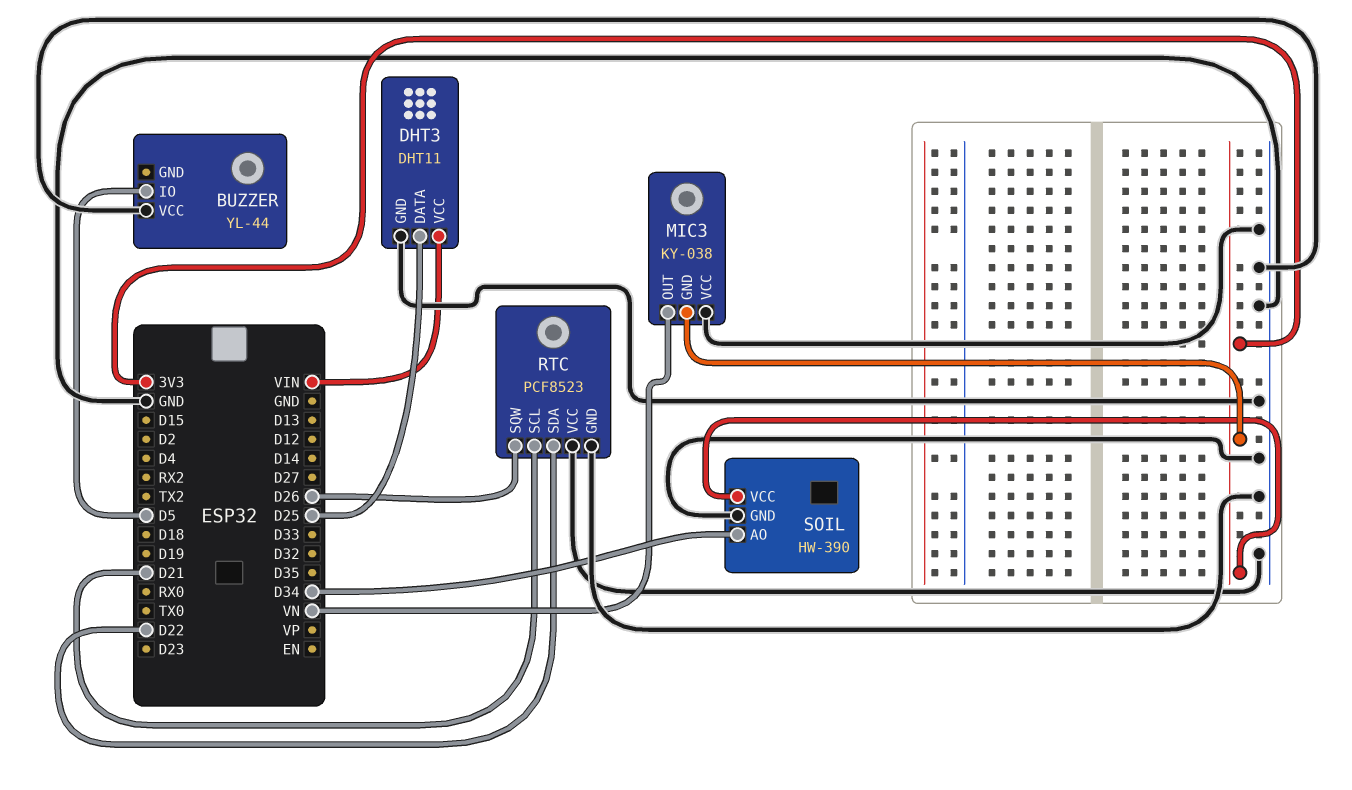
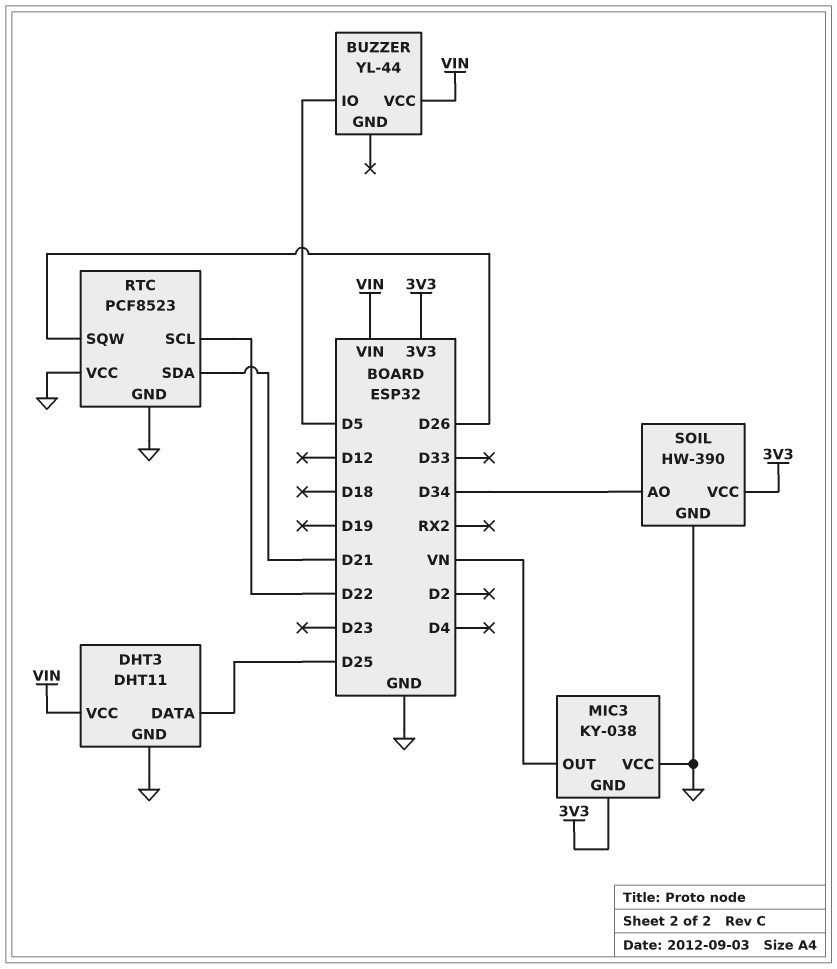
BUZZER pin VCC: GND -> VIN
RTC pin SCL: D21 -> D22
RTC pin SDA: D22 -> D21

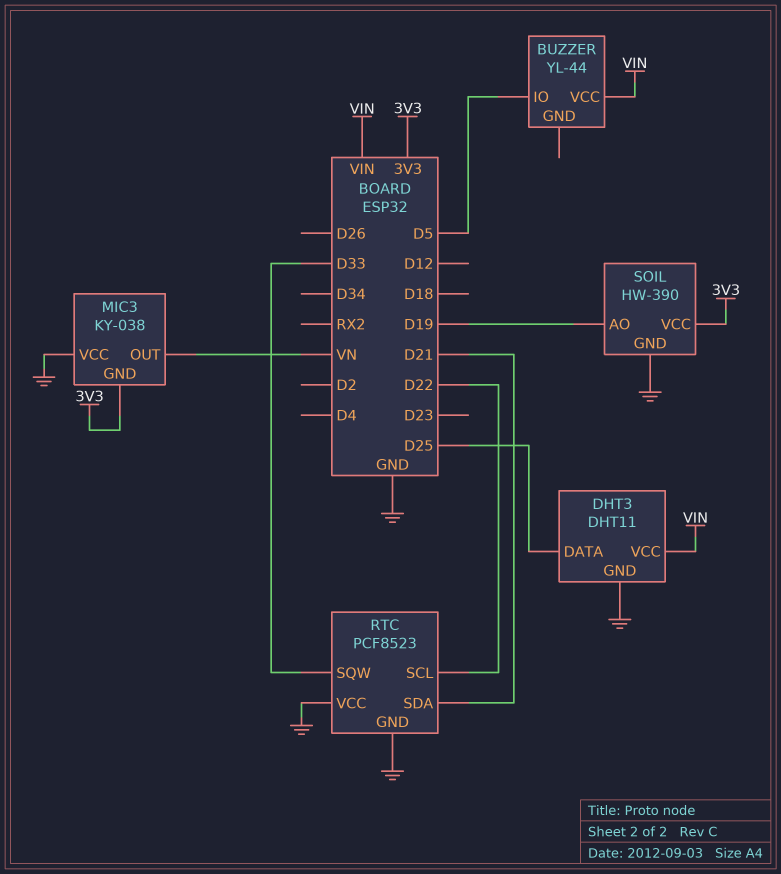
RTC pin SQW: D26 -> D33
SOIL pin AO: D34 -> D19

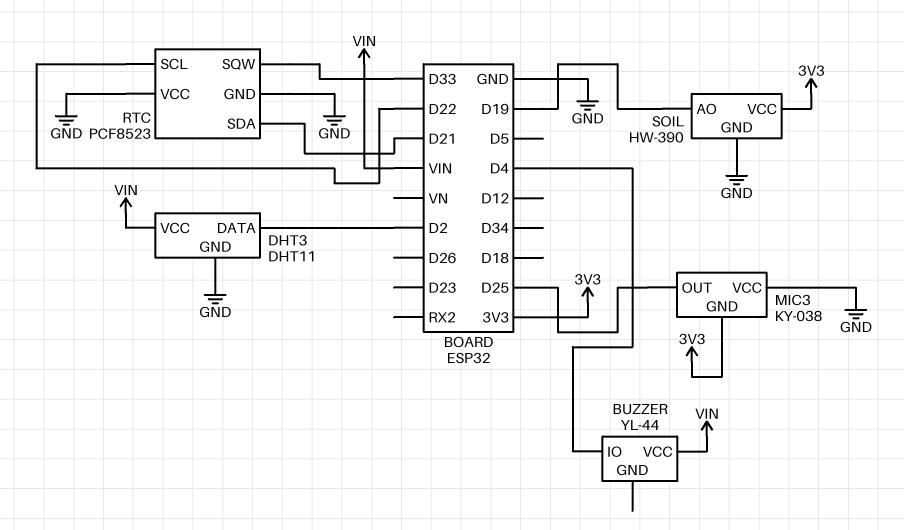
BUZZER pin IO: D5 -> D4
DHT3 pin DATA: D25 -> D2
MIC3 pin OUT: VN -> D25

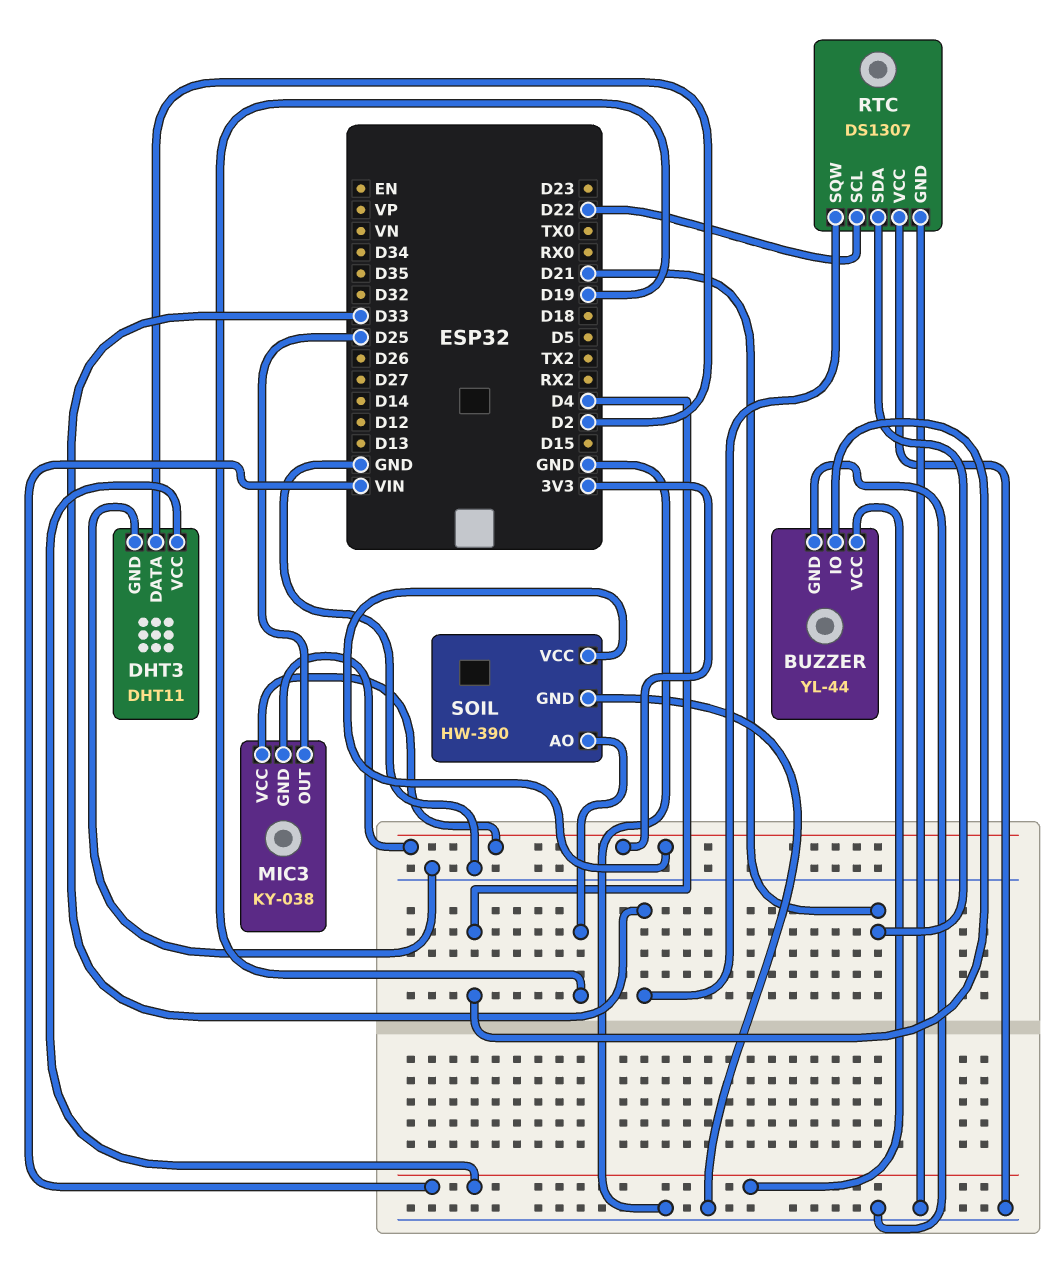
BUZZER pin GND: none -> GND
MIC3 pin VCC: GND -> 3V3
RTC: PCF8523 -> DS1307

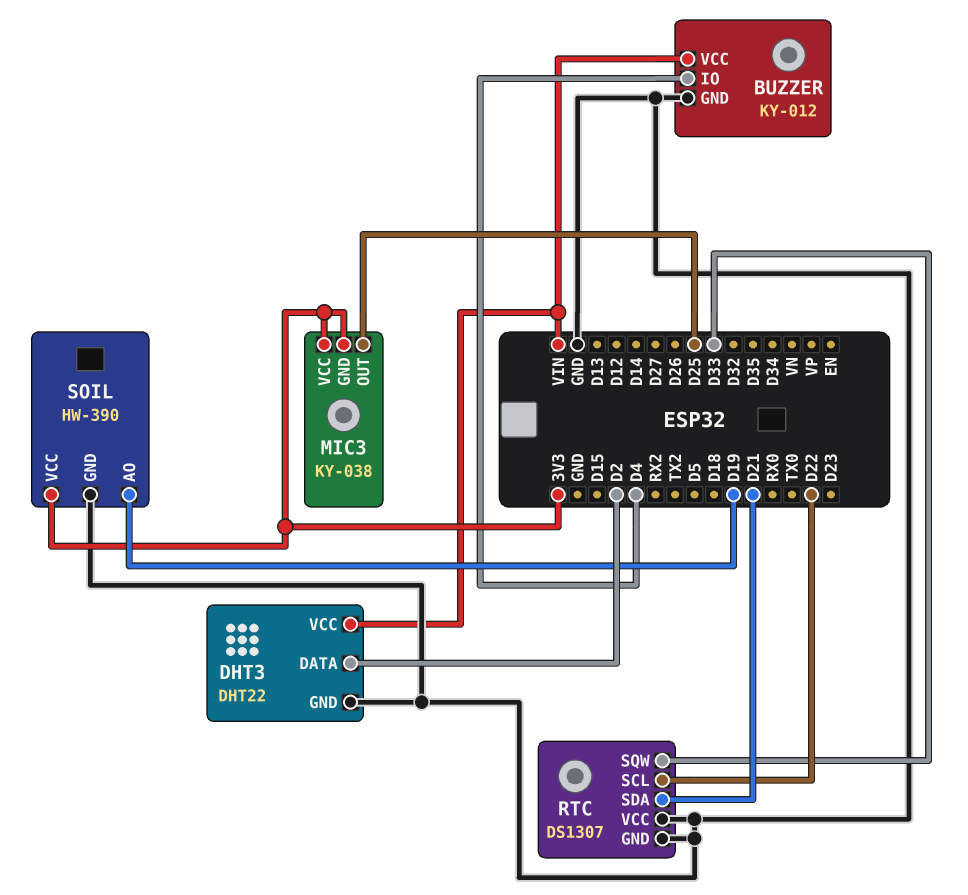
BUZZER: YL-44 -> KY-012
DHT3: DHT11 -> DHT22

